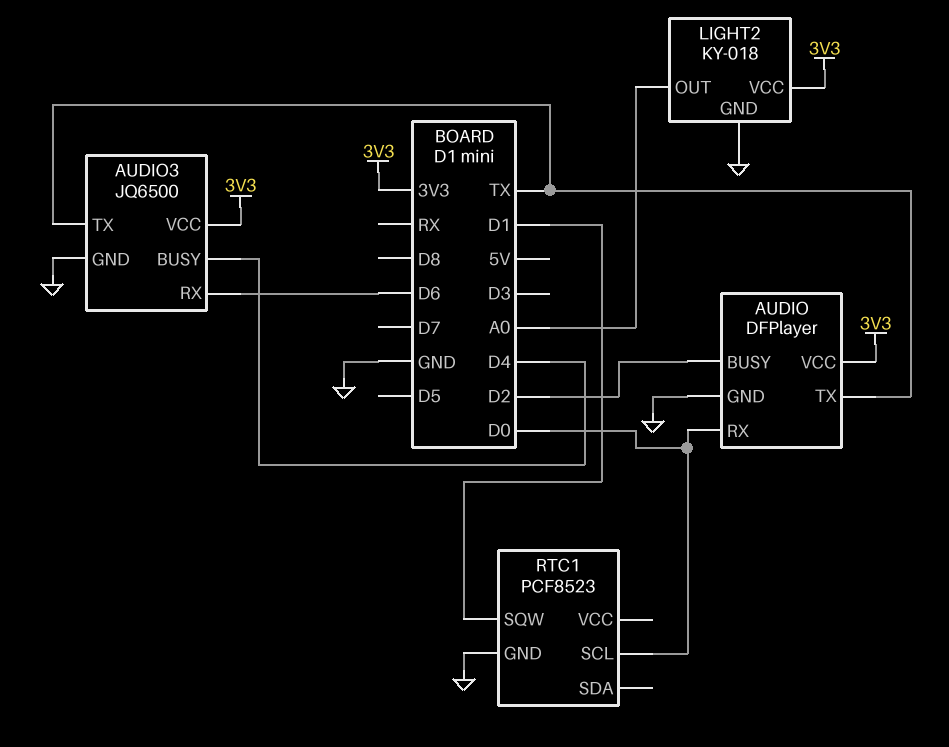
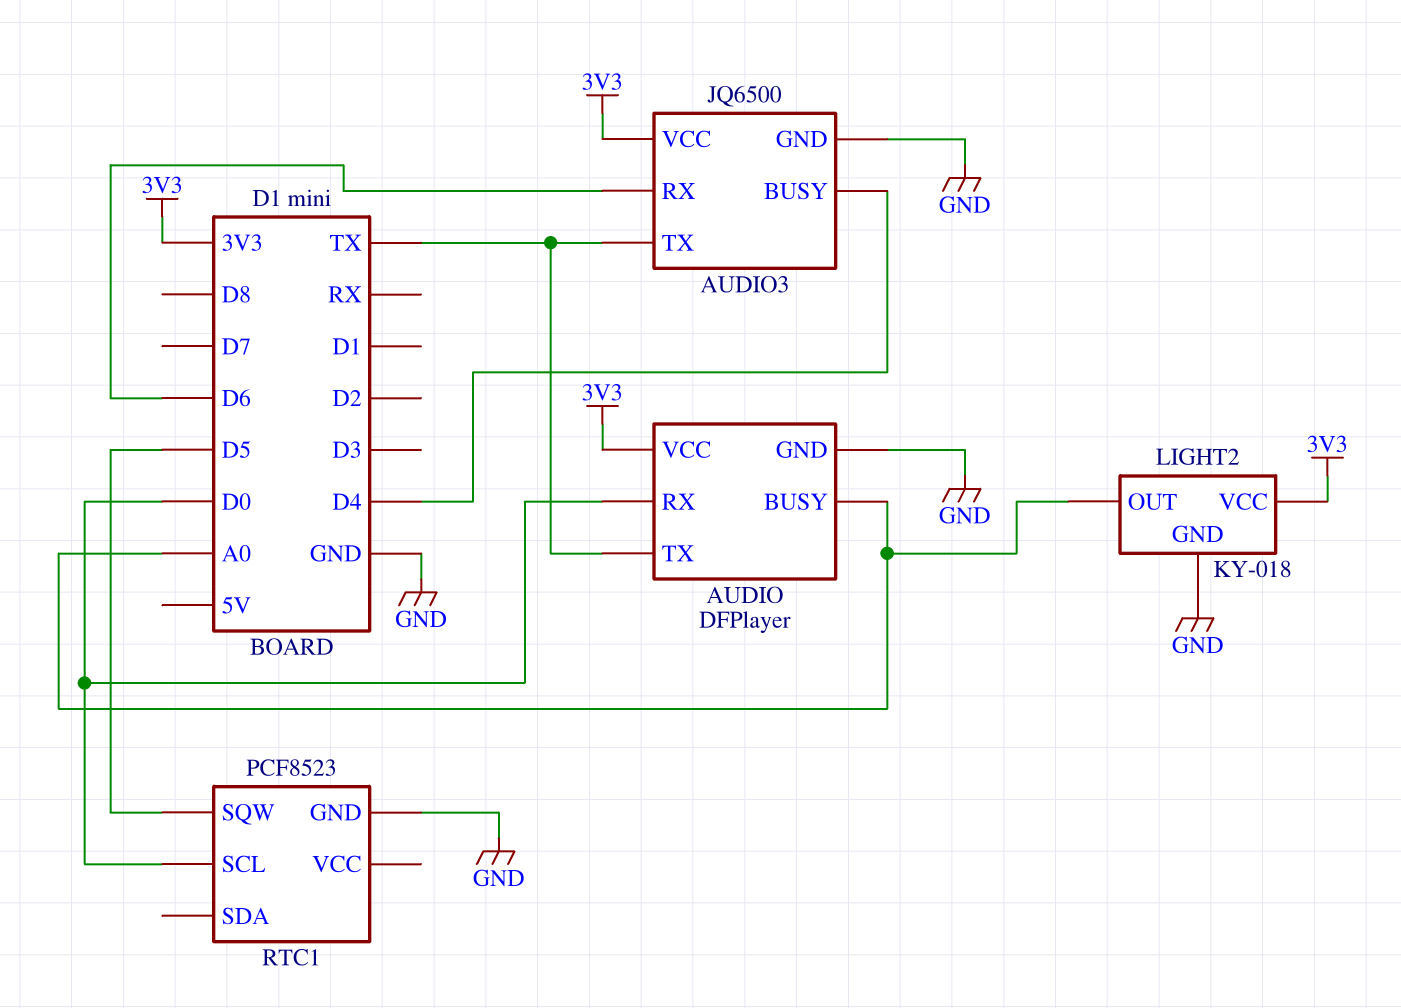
AUDIO pin BUSY: D2 -> A0
RTC1 pin SQW: D1 -> D5

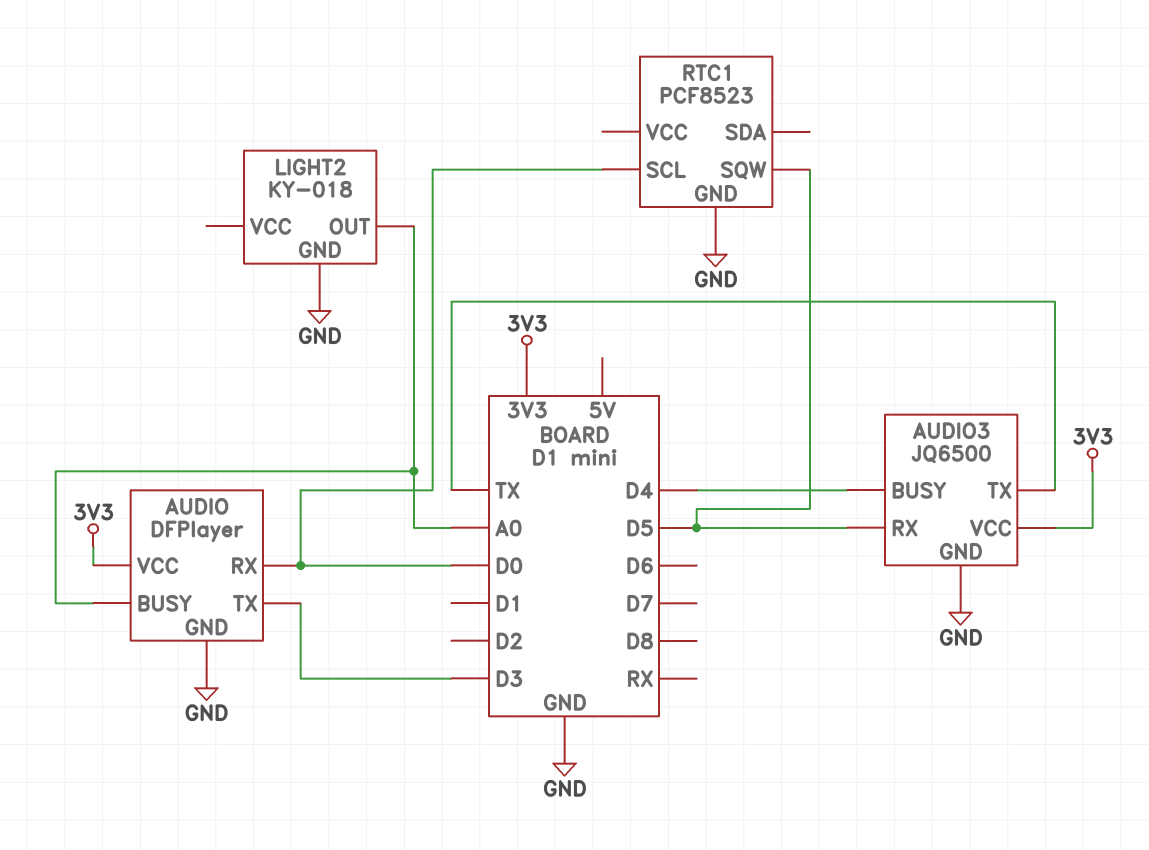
AUDIO pin TX: TX -> D3
AUDIO3 pin RX: D6 -> D5
LIGHT2 pin VCC: 3V3 -> none

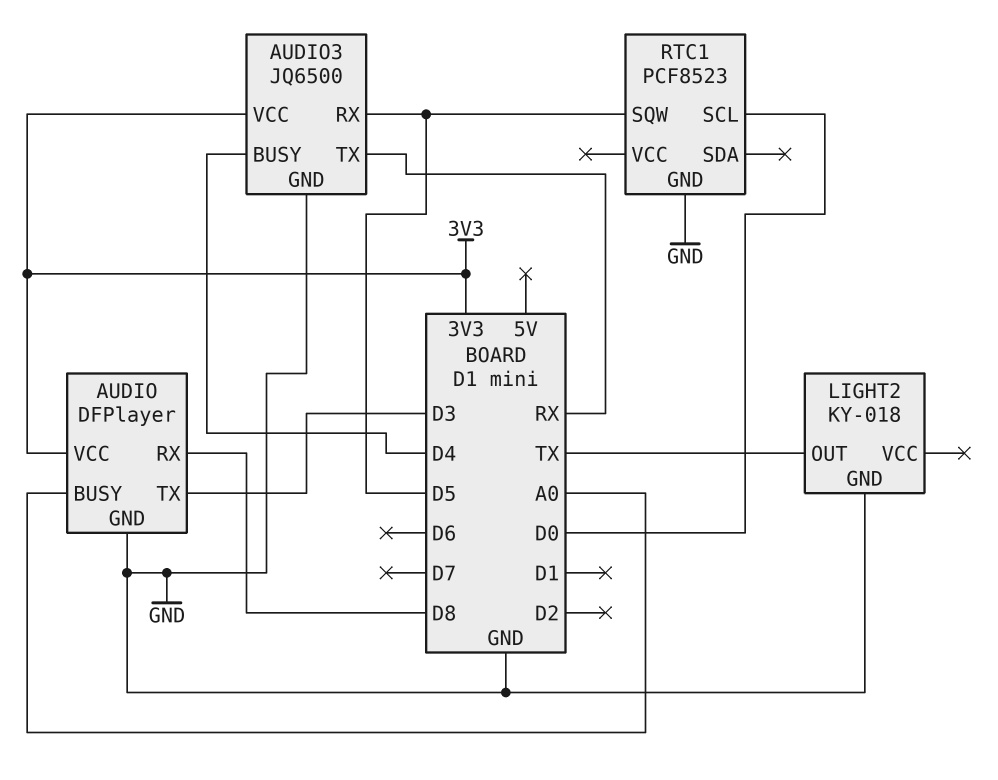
AUDIO pin RX: D0 -> D8
AUDIO3 pin TX: TX -> RX
LIGHT2 pin OUT: A0 -> TX

